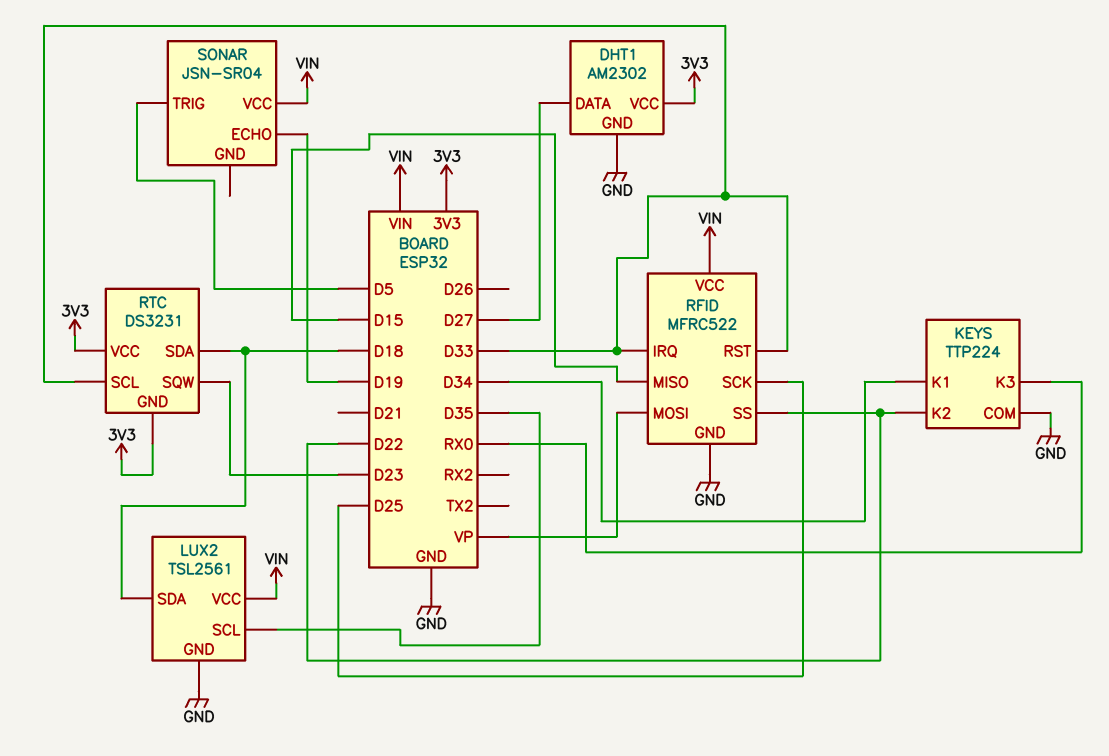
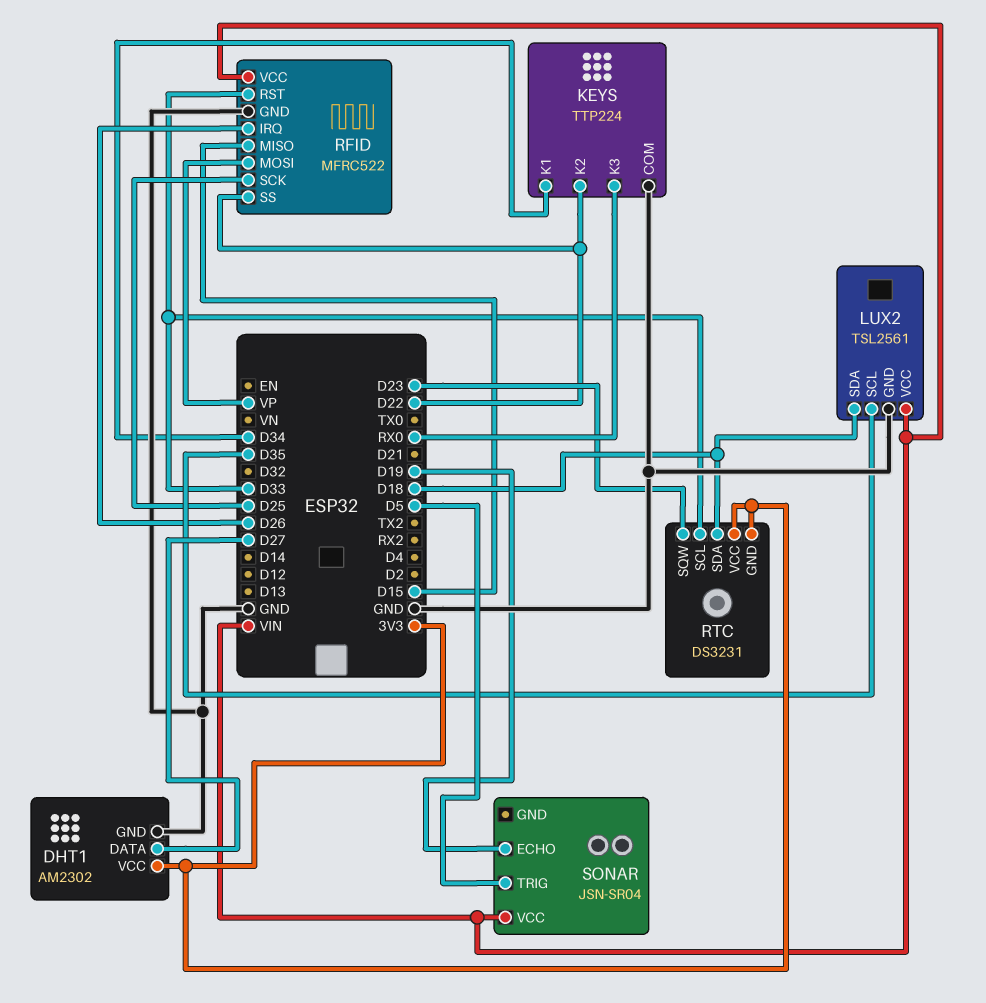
RFID pin IRQ: D33 -> D26

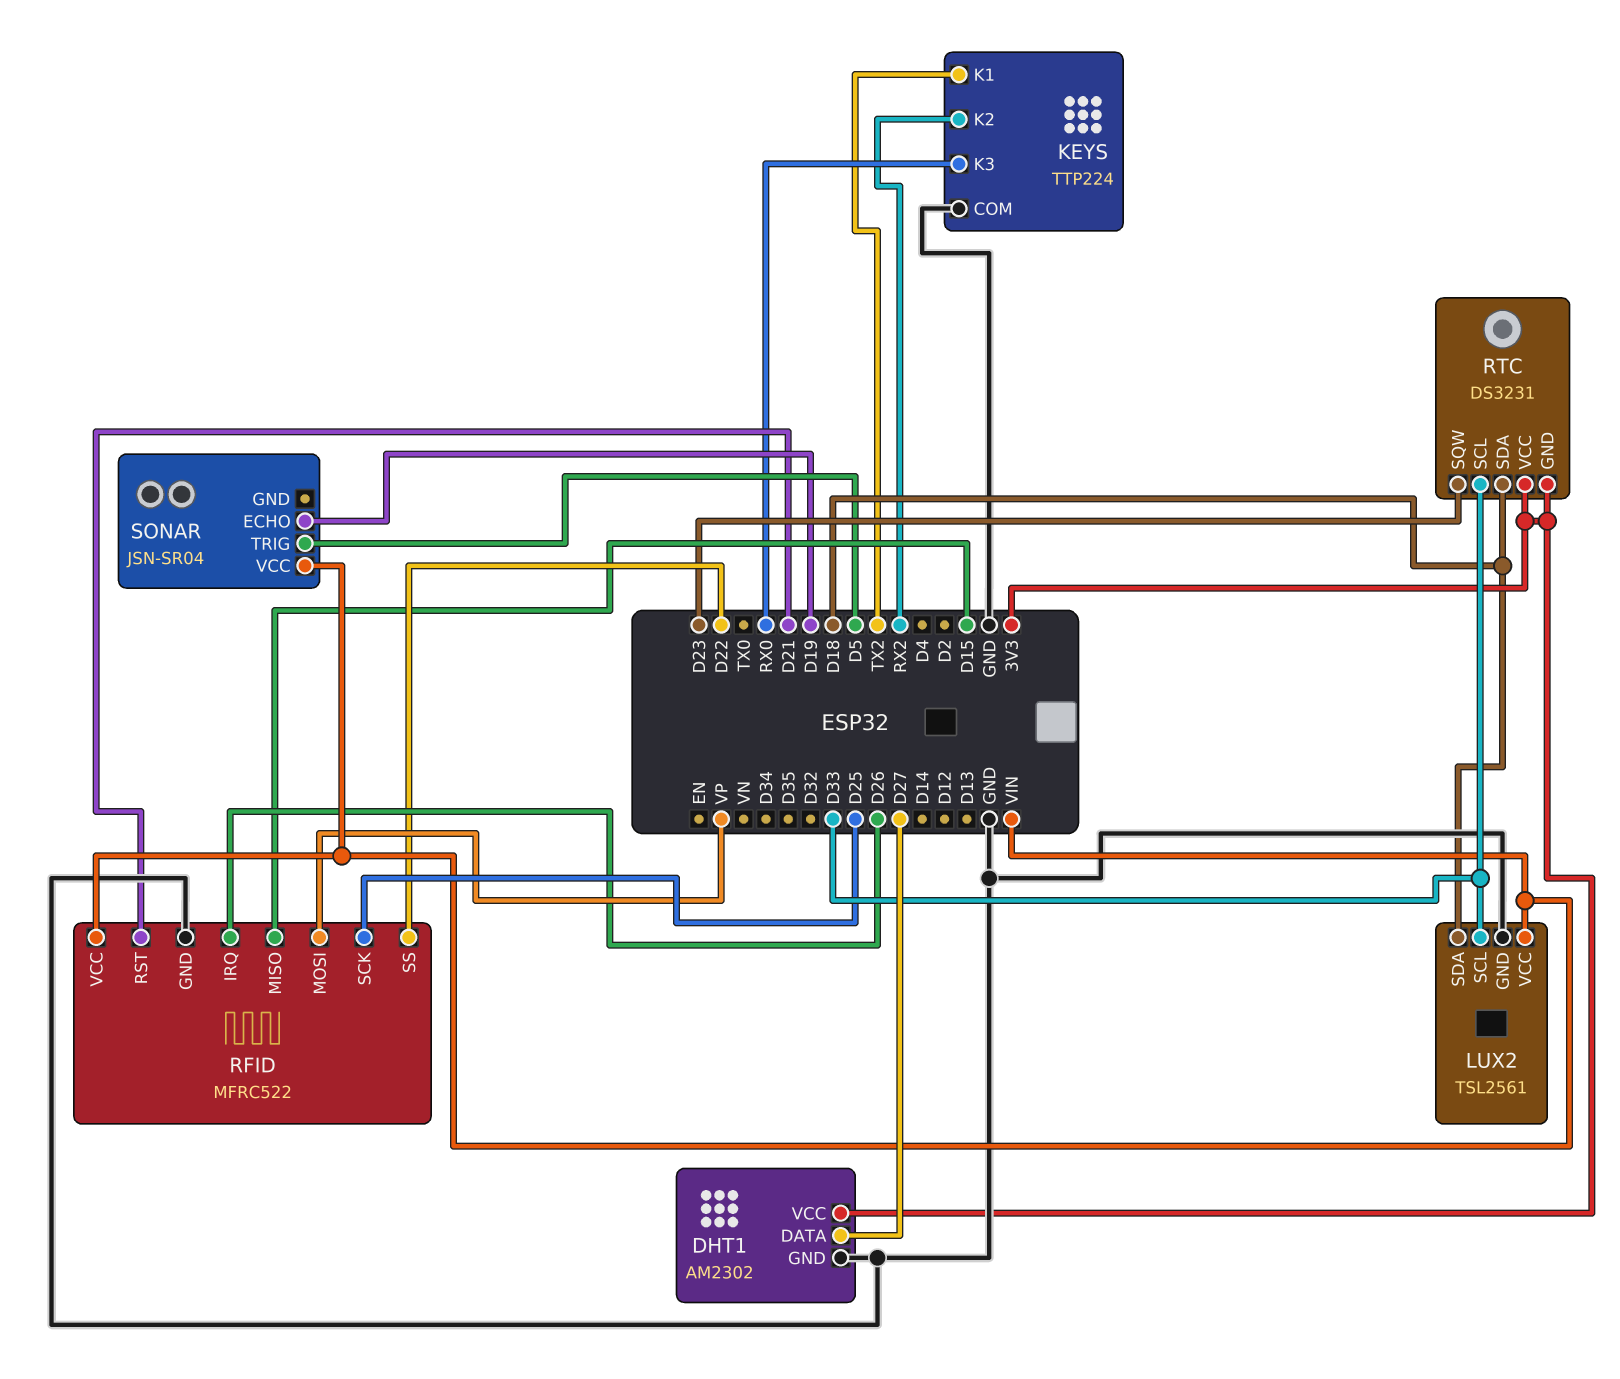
KEYS pin K1: D34 -> TX2
KEYS pin K2: D22 -> RX2
LUX2 pin SCL: D35 -> D33
RFID pin RST: D33 -> D21

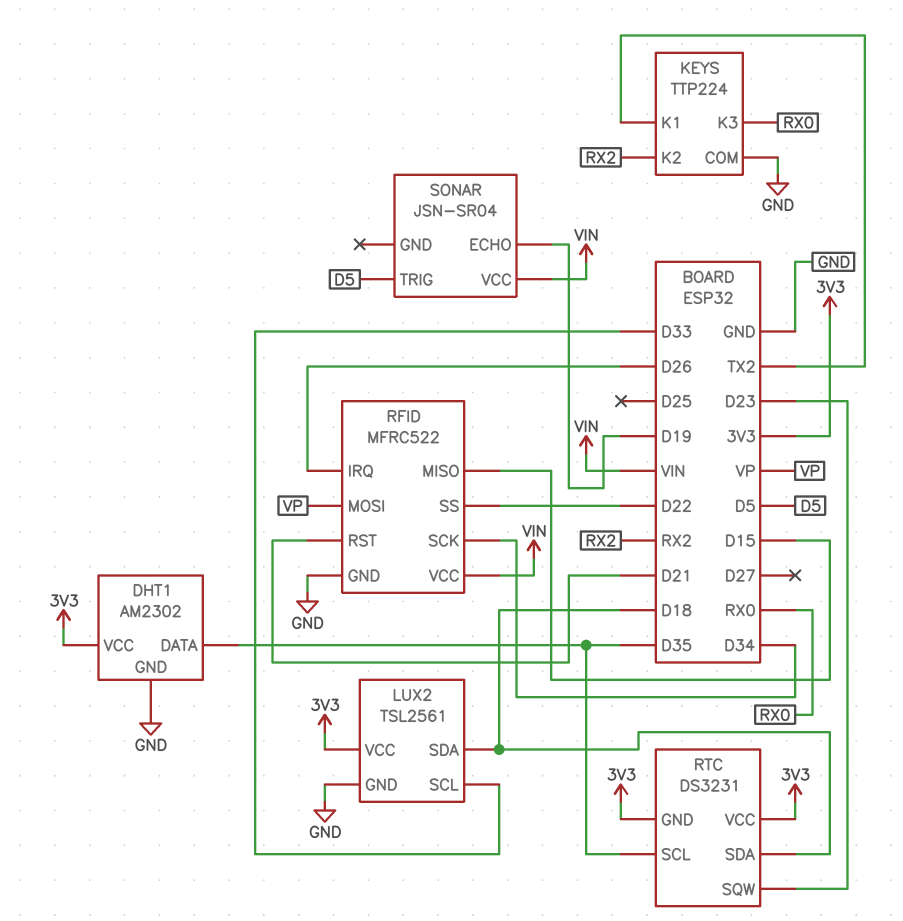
DHT1 pin DATA: D27 -> D35
LUX2 pin VCC: VIN -> 3V3
RFID pin SCK: D25 -> D34
RTC pin SCL: D33 -> D35

